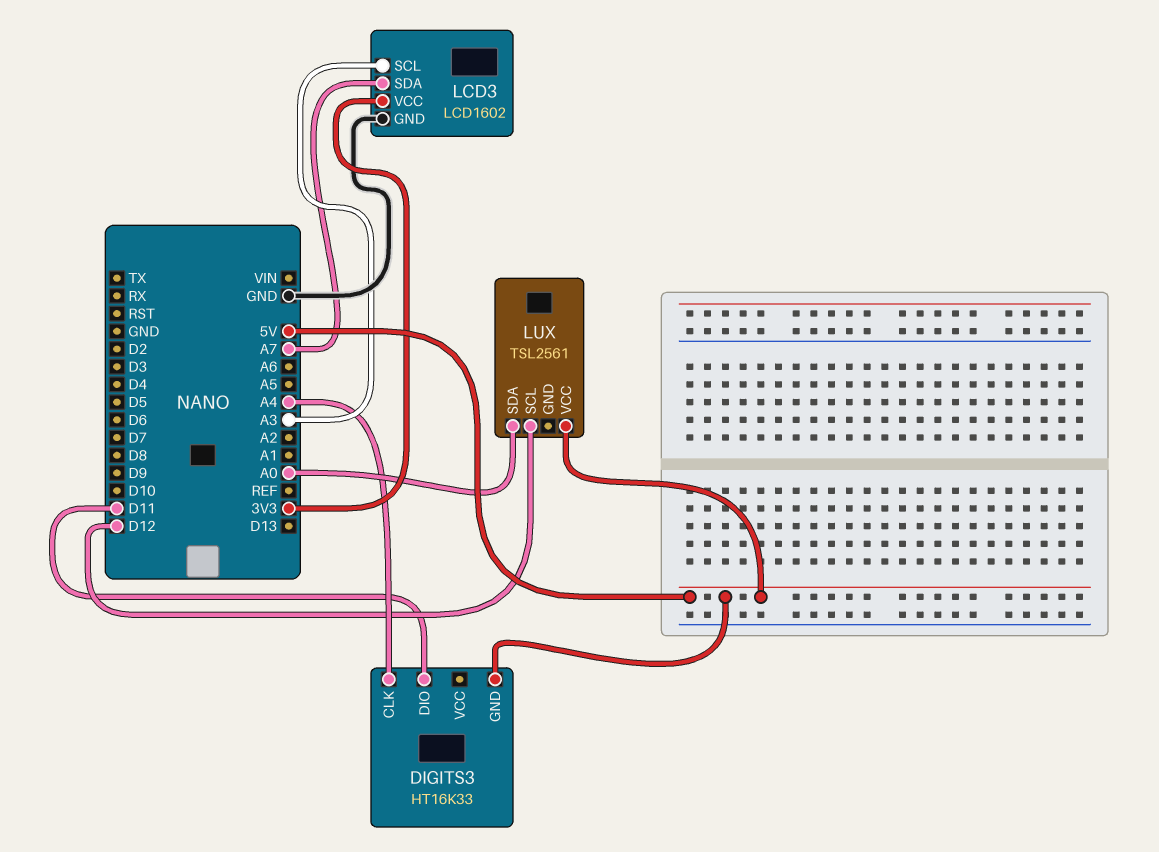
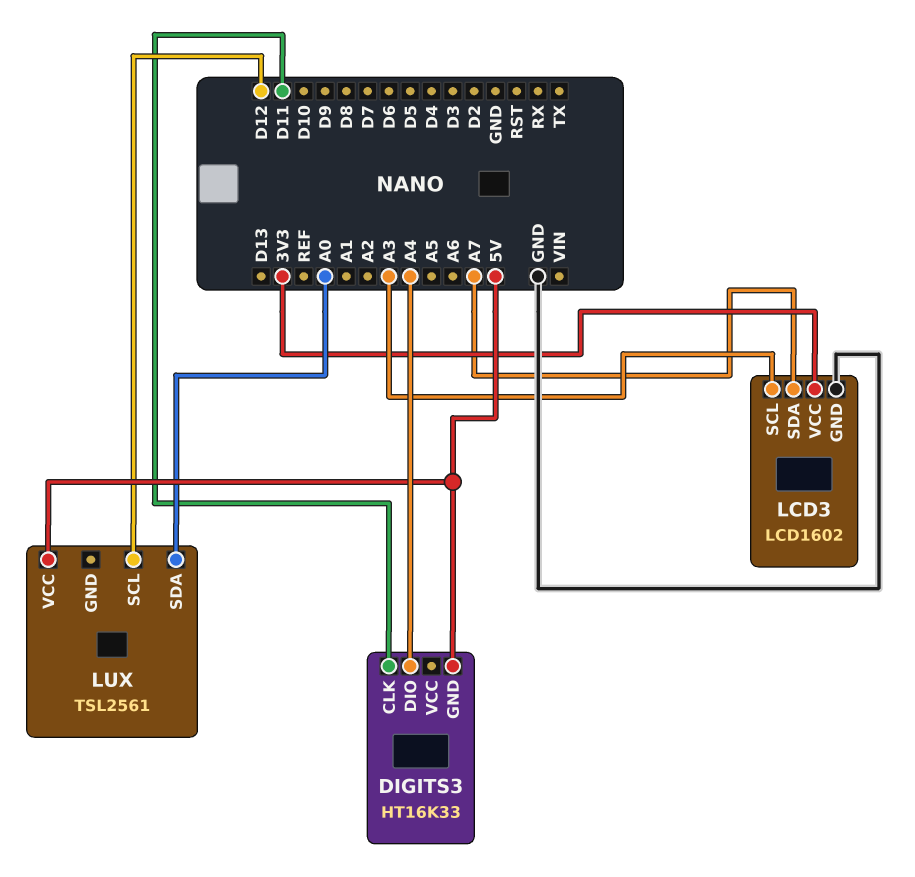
DIGITS3 pin CLK: A4 -> D11
DIGITS3 pin DIO: D11 -> A4

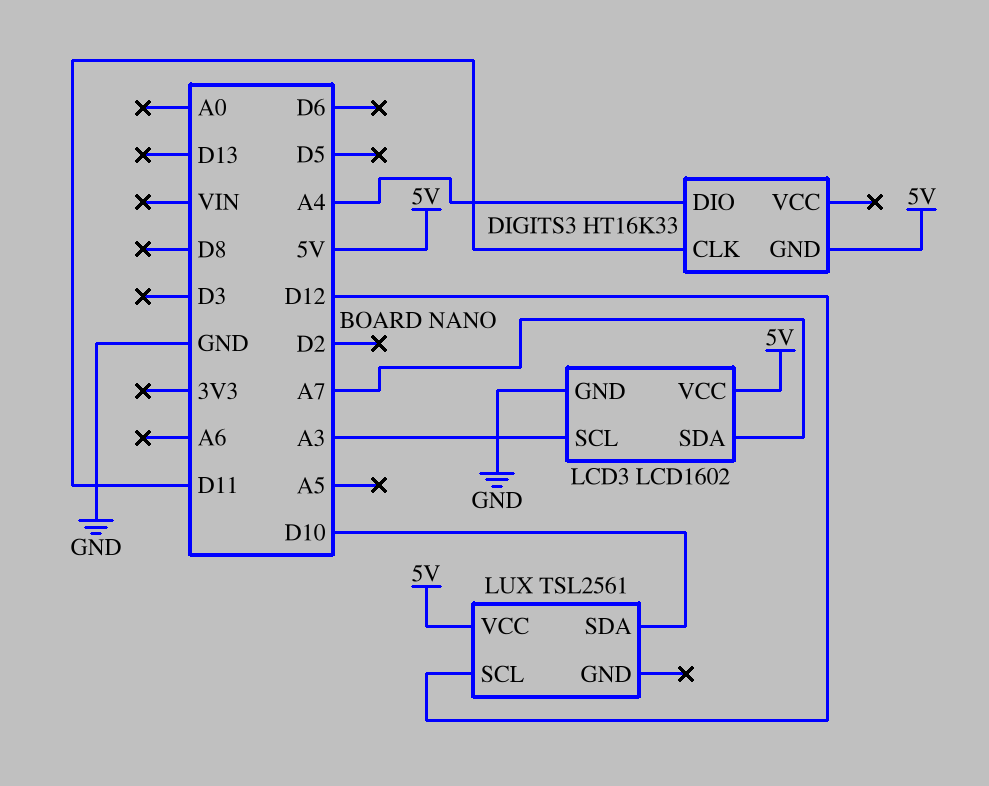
LCD3 pin VCC: 3V3 -> 5V
LUX pin SDA: A0 -> D10

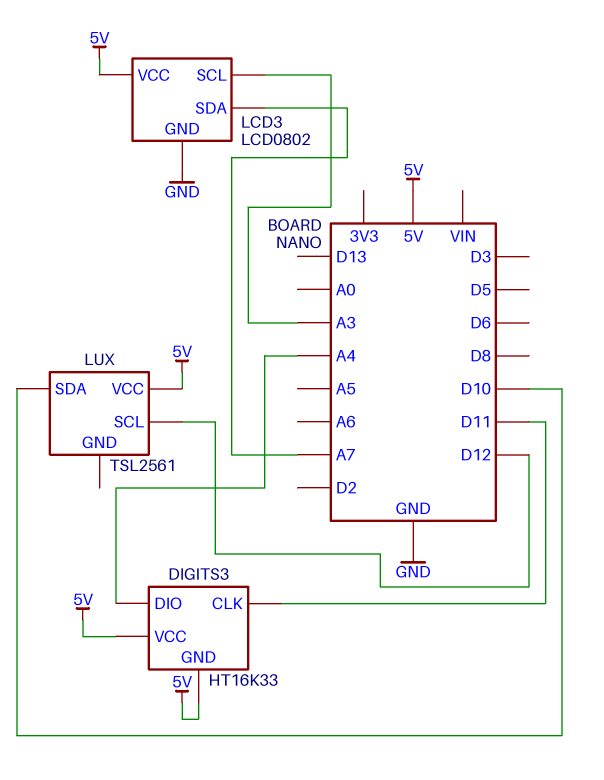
DIGITS3 pin VCC: none -> 5V
LCD3: LCD1602 -> LCD0802

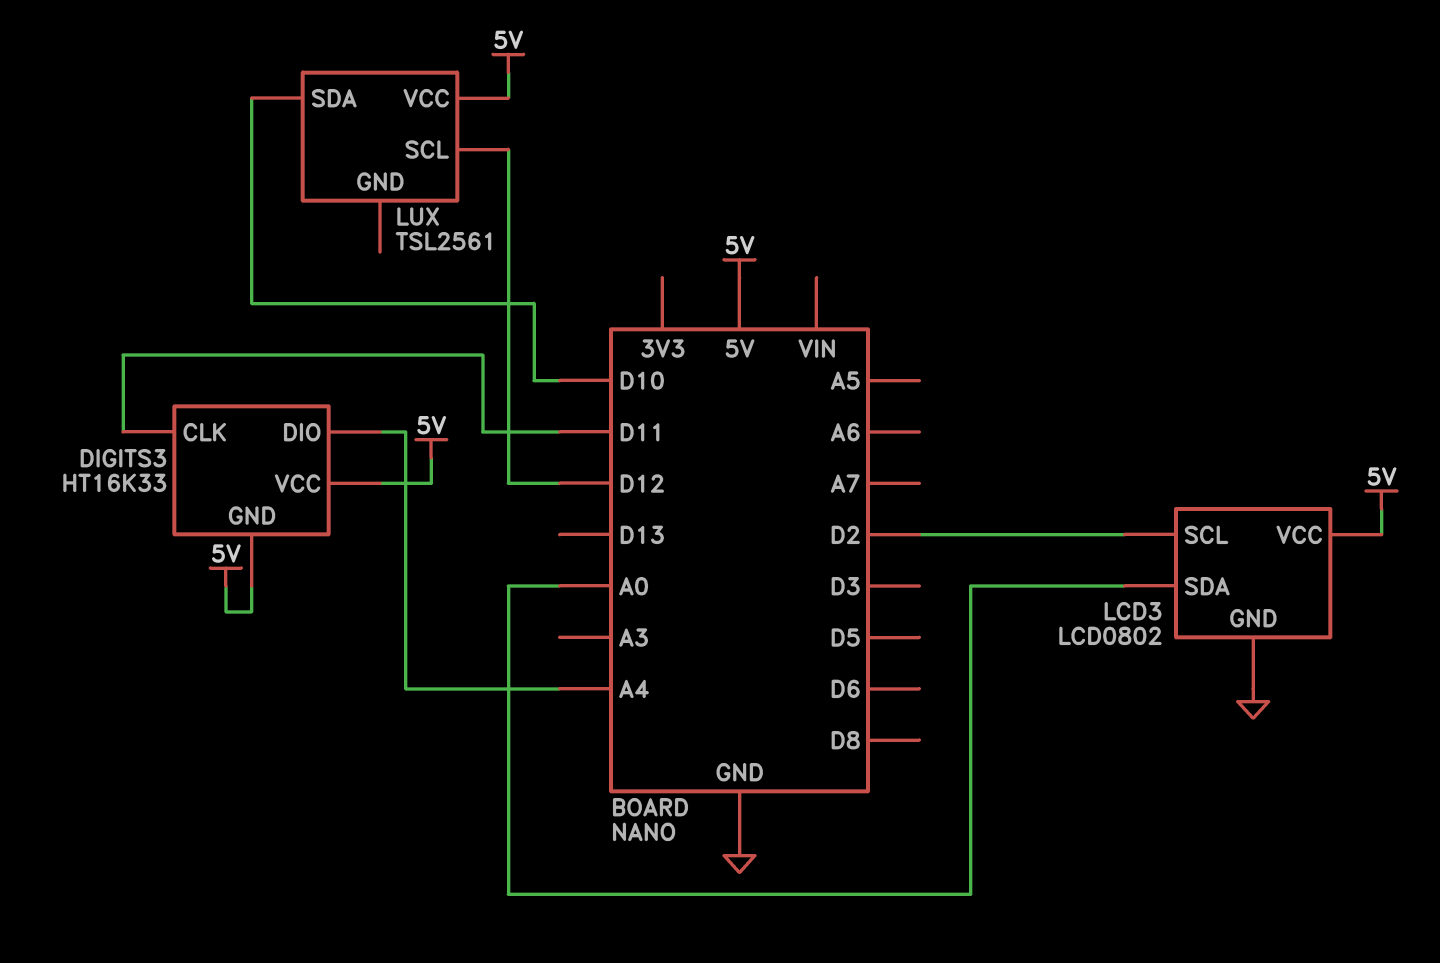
LCD3 pin SCL: A3 -> D2
LCD3 pin SDA: A7 -> A0

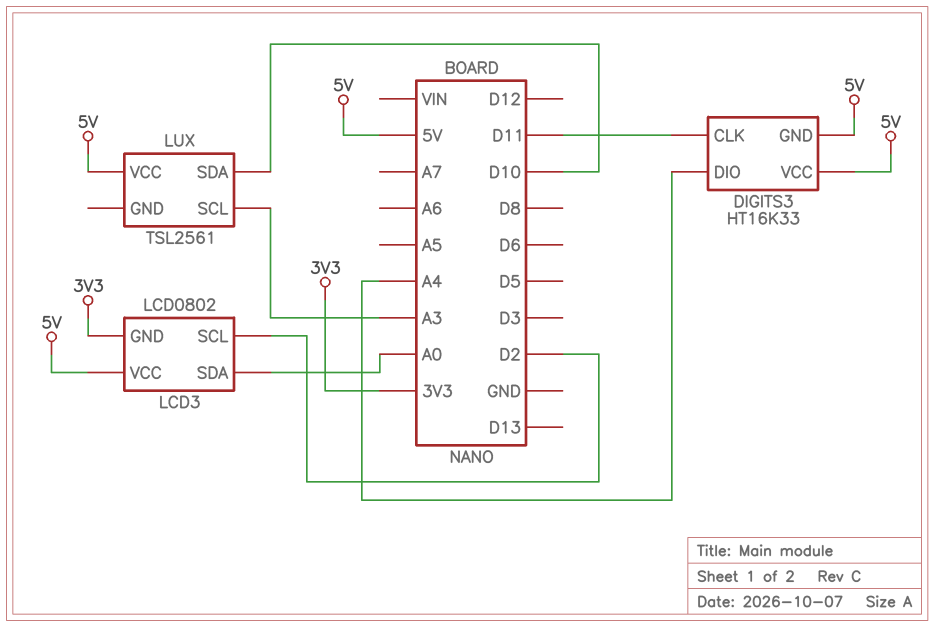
LCD3 pin GND: GND -> 3V3
LUX pin SCL: D12 -> A3

